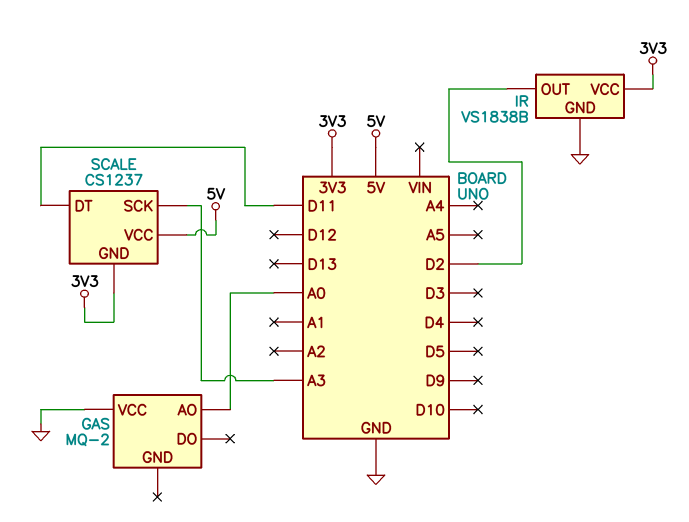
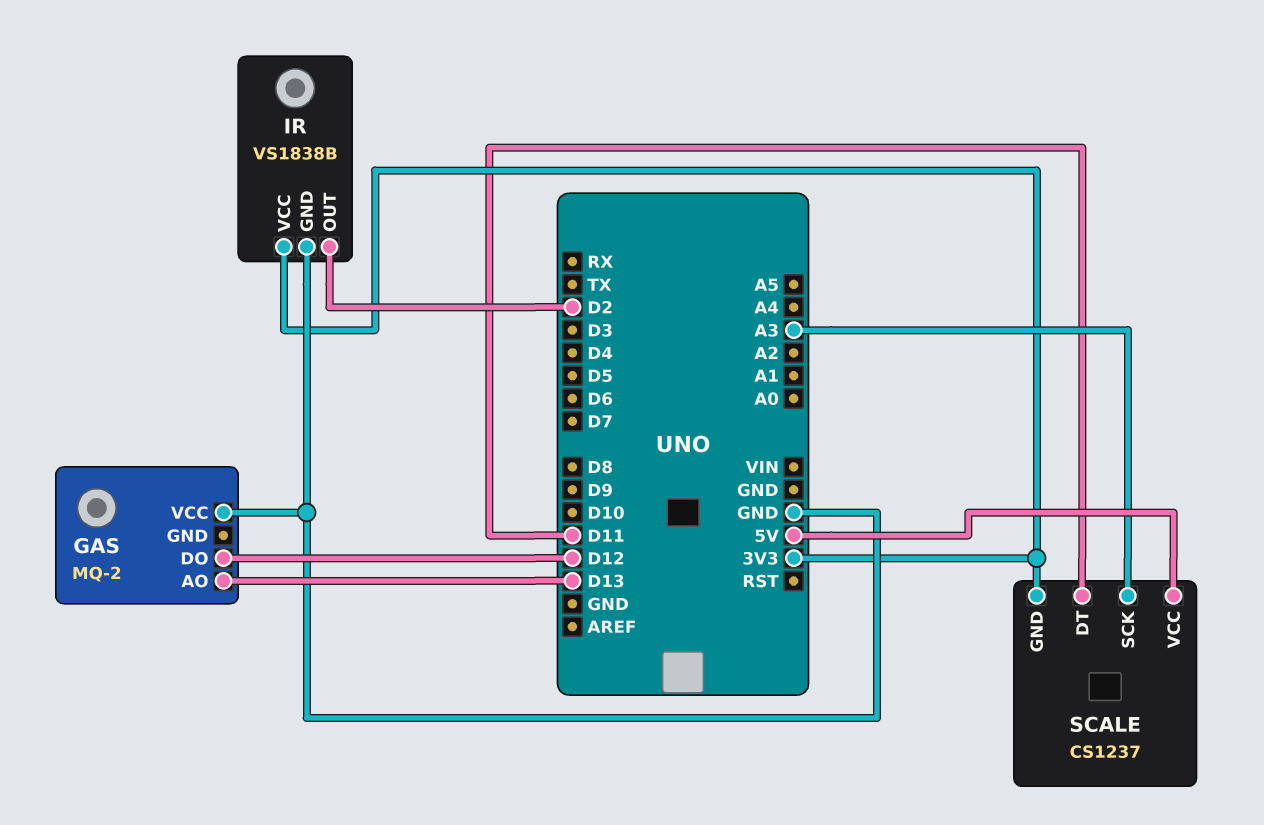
GAS pin AO: A0 -> D13
GAS pin DO: none -> D12

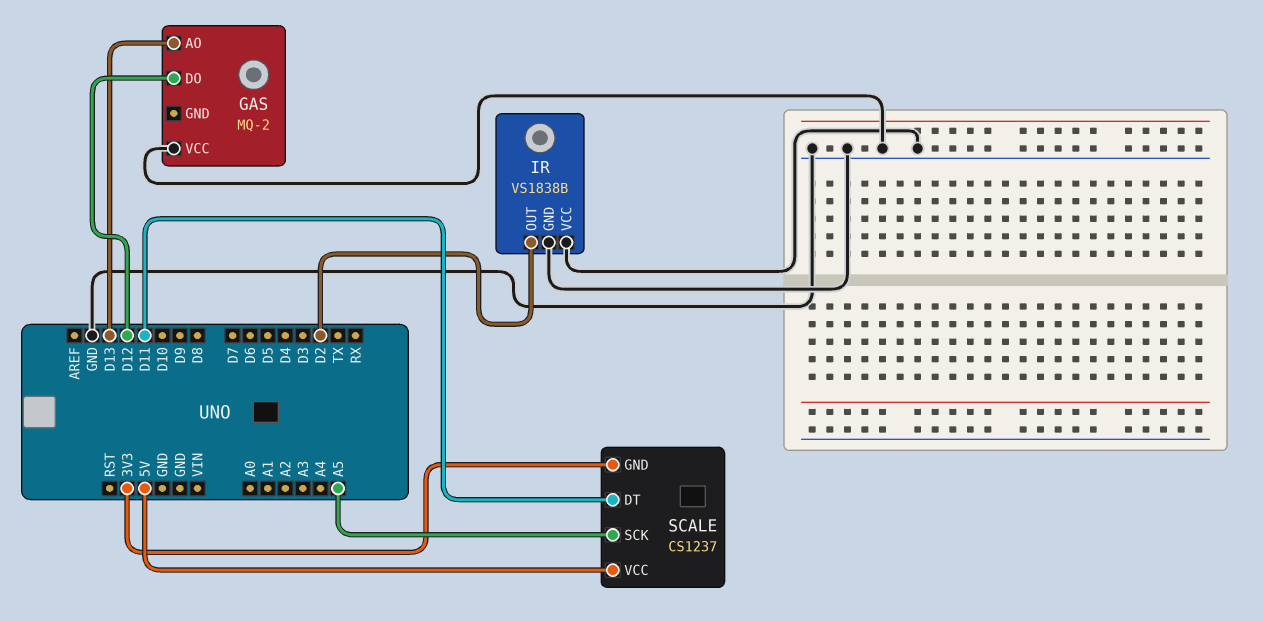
IR pin VCC: 3V3 -> GND
SCALE pin SCK: A3 -> A5

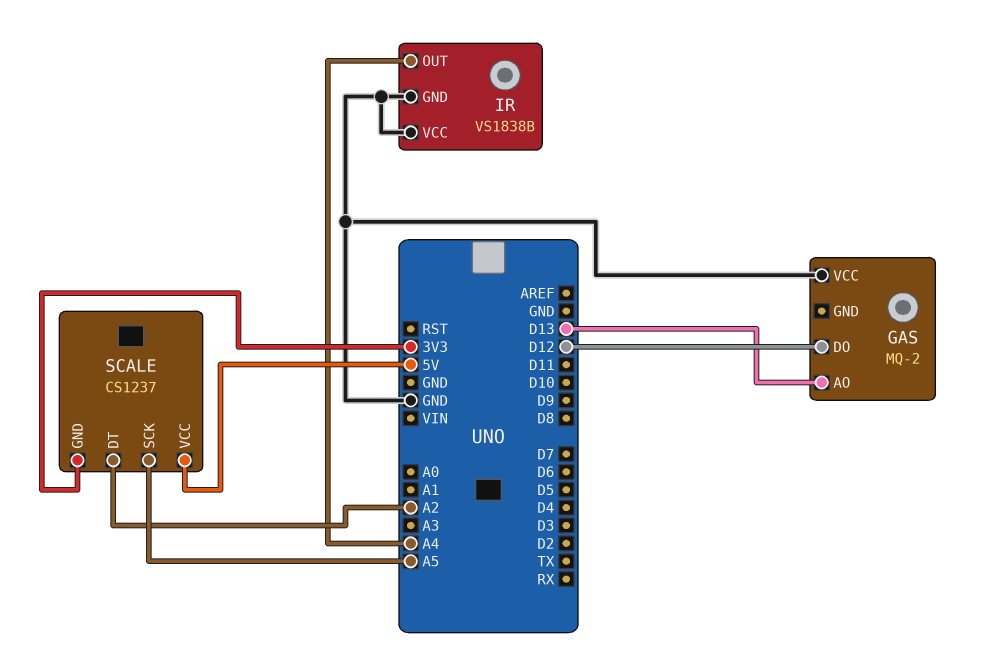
IR pin OUT: D2 -> A4
SCALE pin DT: D11 -> A2

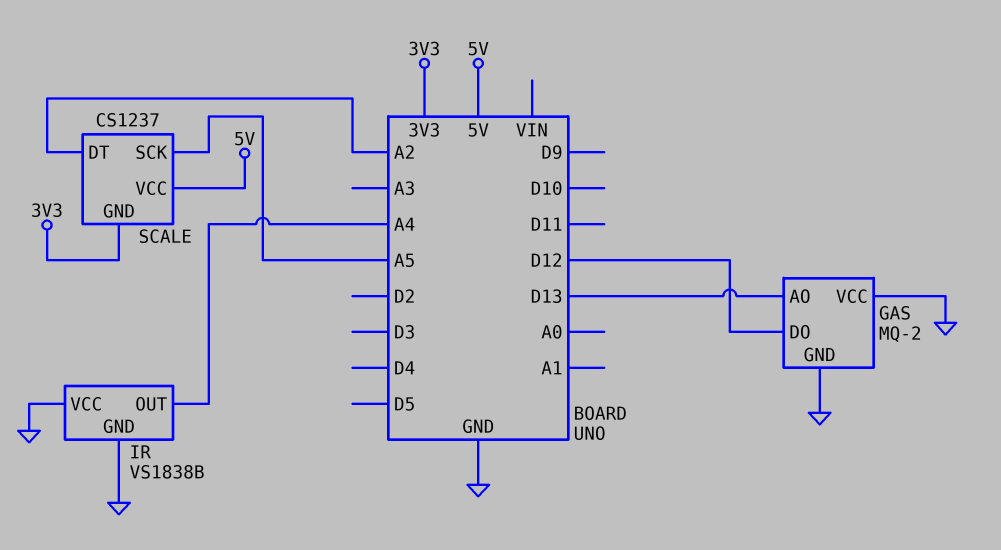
GAS pin GND: none -> GND

